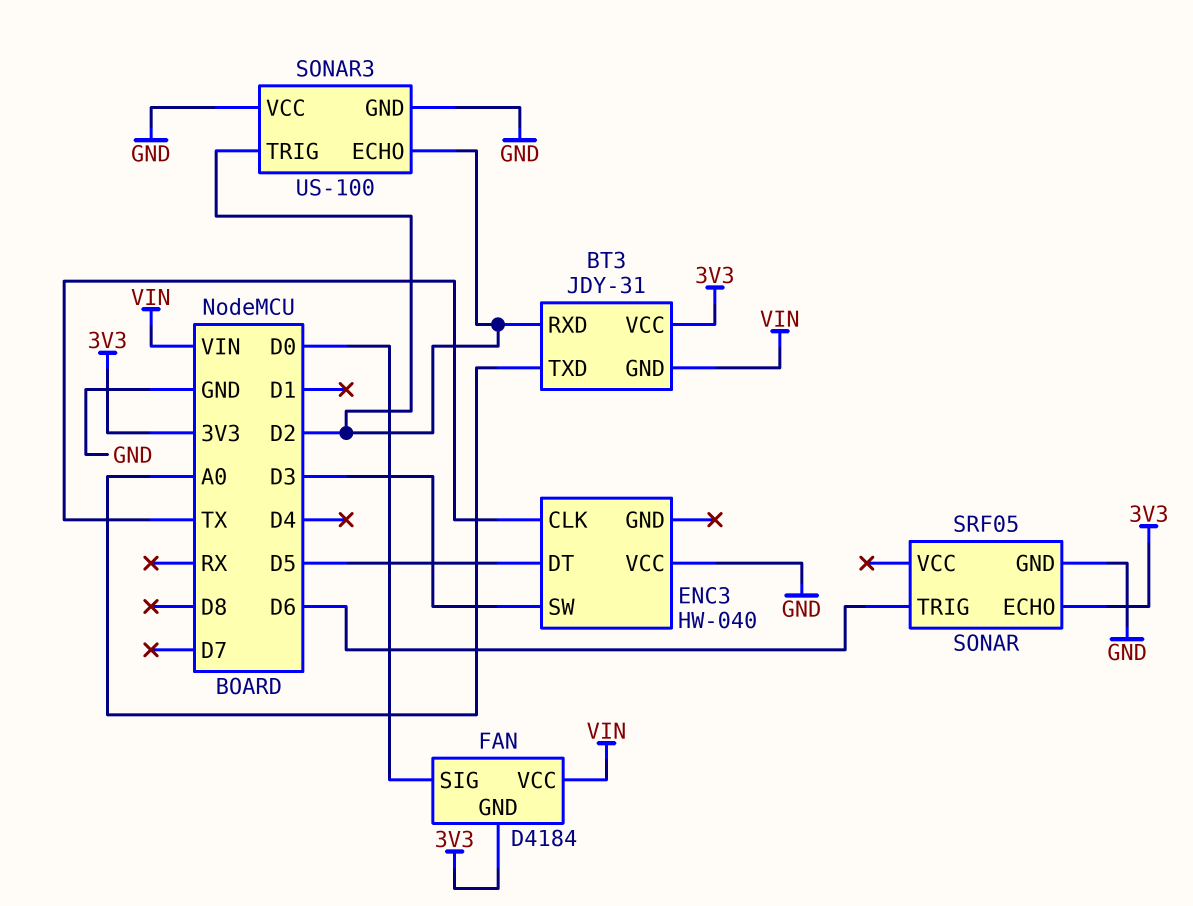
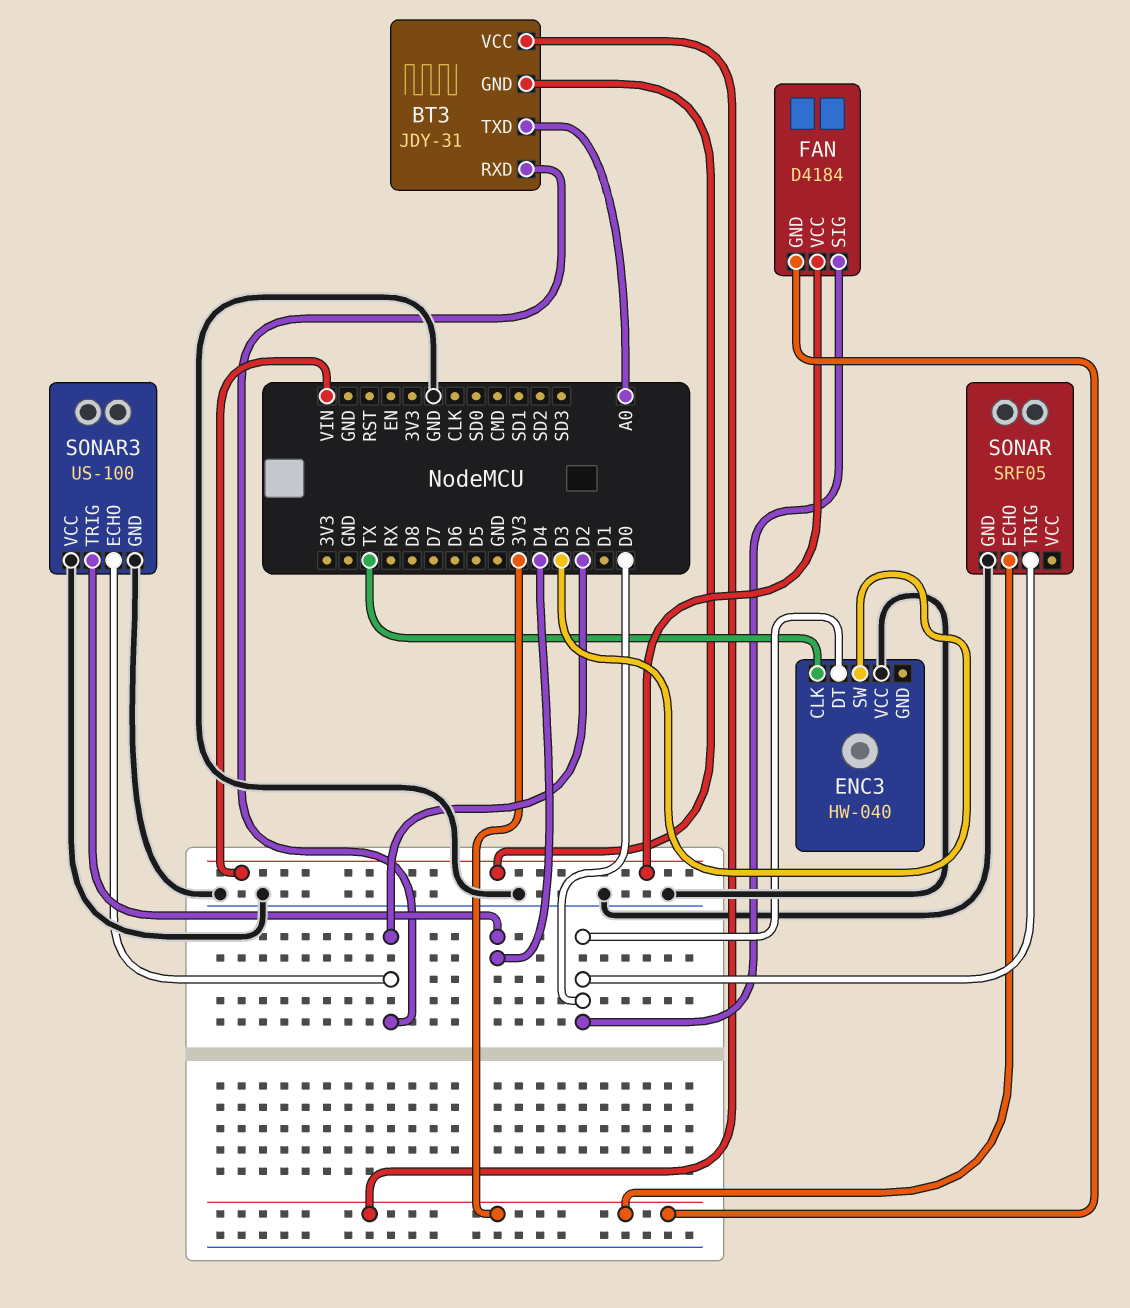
ENC3 pin DT: D5 -> D0
SONAR pin TRIG: D6 -> D0
SONAR3 pin TRIG: D2 -> D4

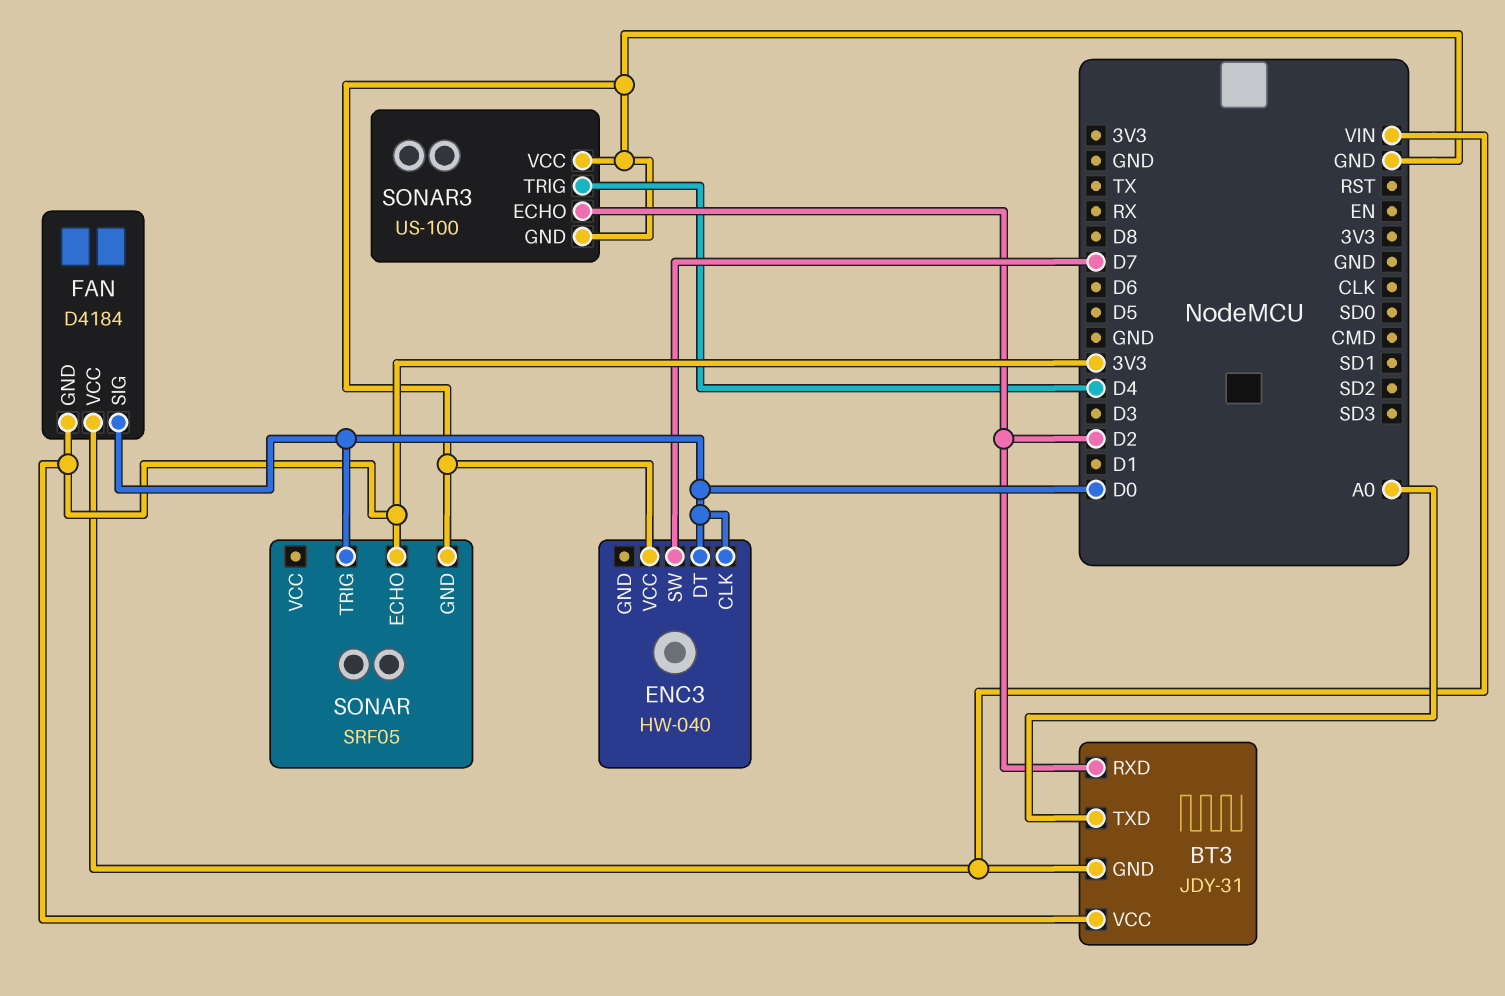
ENC3 pin CLK: TX -> D0
ENC3 pin SW: D3 -> D7

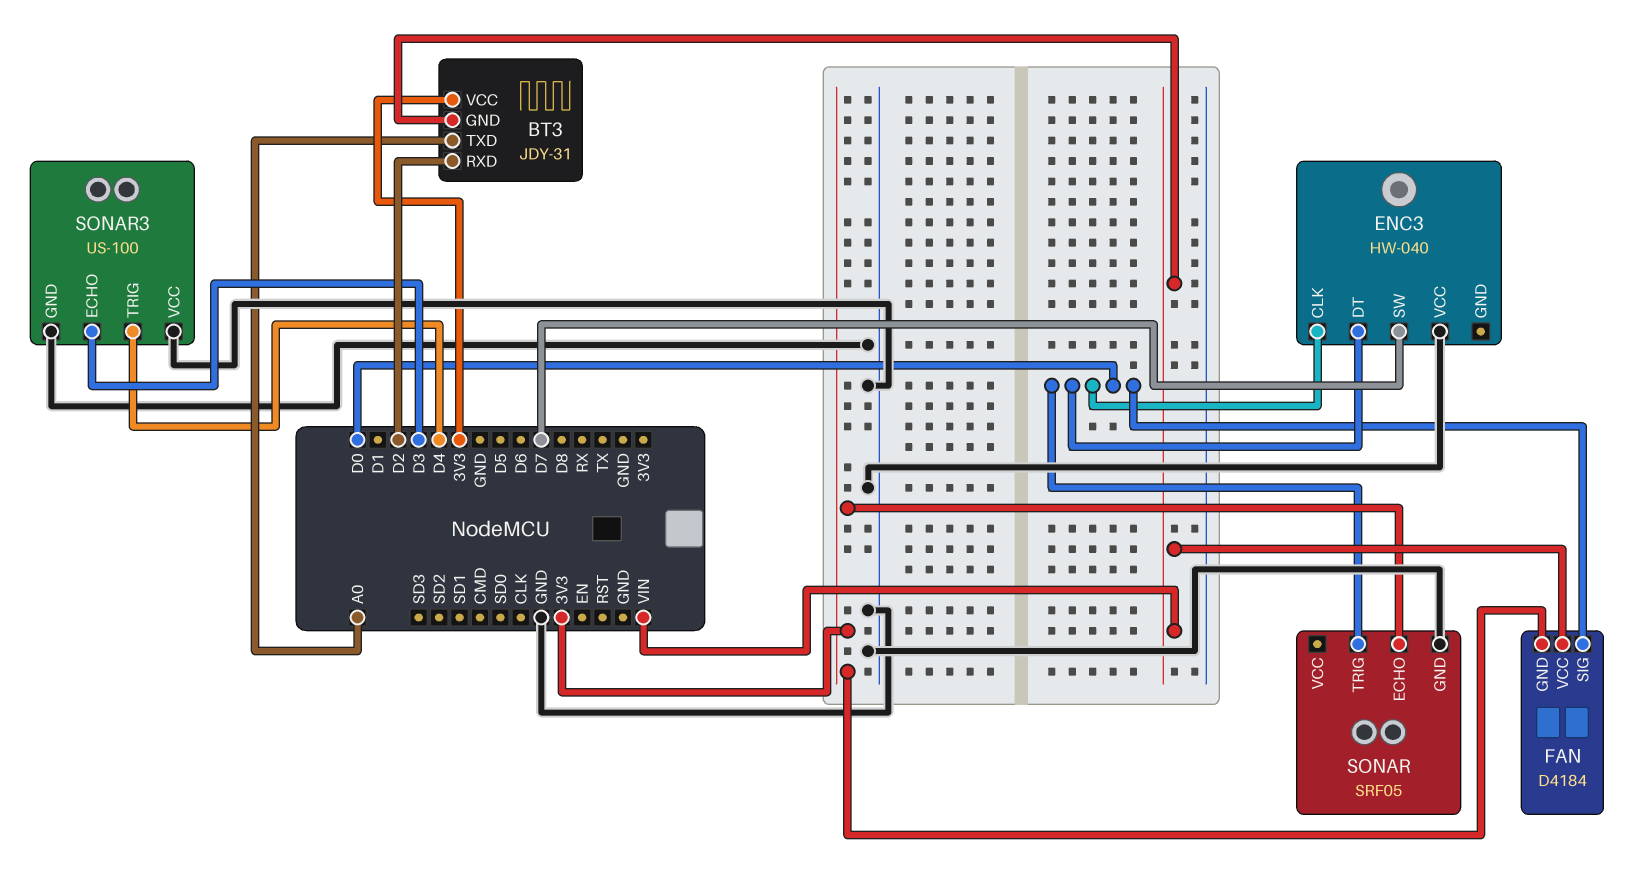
SONAR3 pin ECHO: D2 -> D3

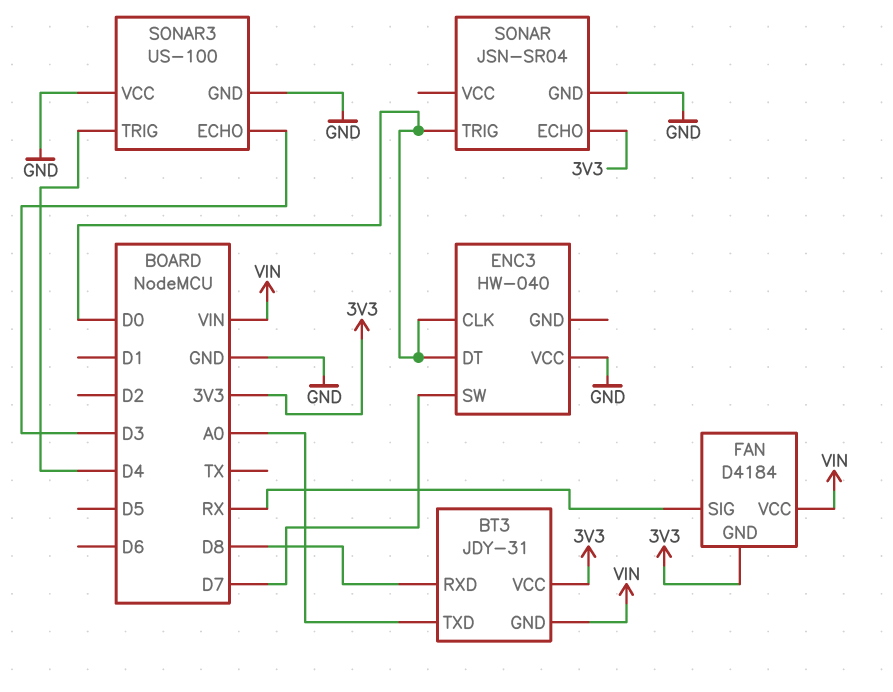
BT3 pin RXD: D2 -> D8
FAN pin SIG: D0 -> RX
SONAR: SRF05 -> JSN-SR04

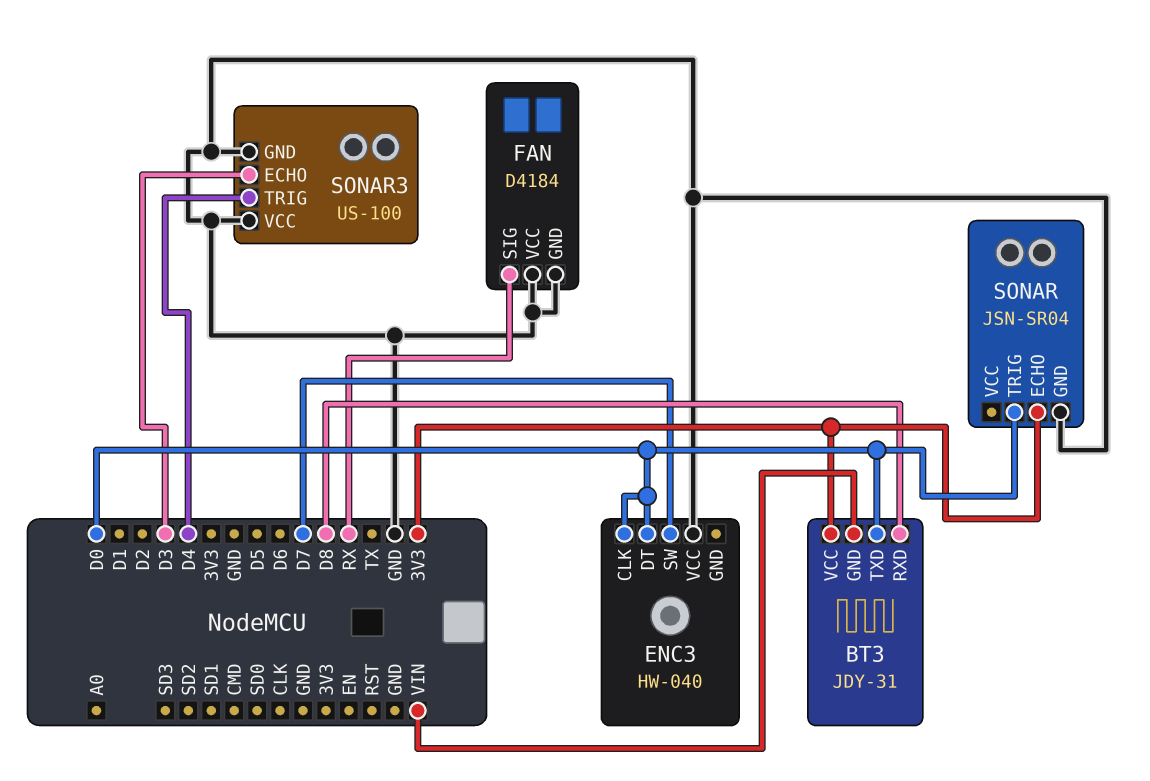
BT3 pin TXD: A0 -> D0
FAN pin GND: 3V3 -> GND
FAN pin VCC: VIN -> GND

